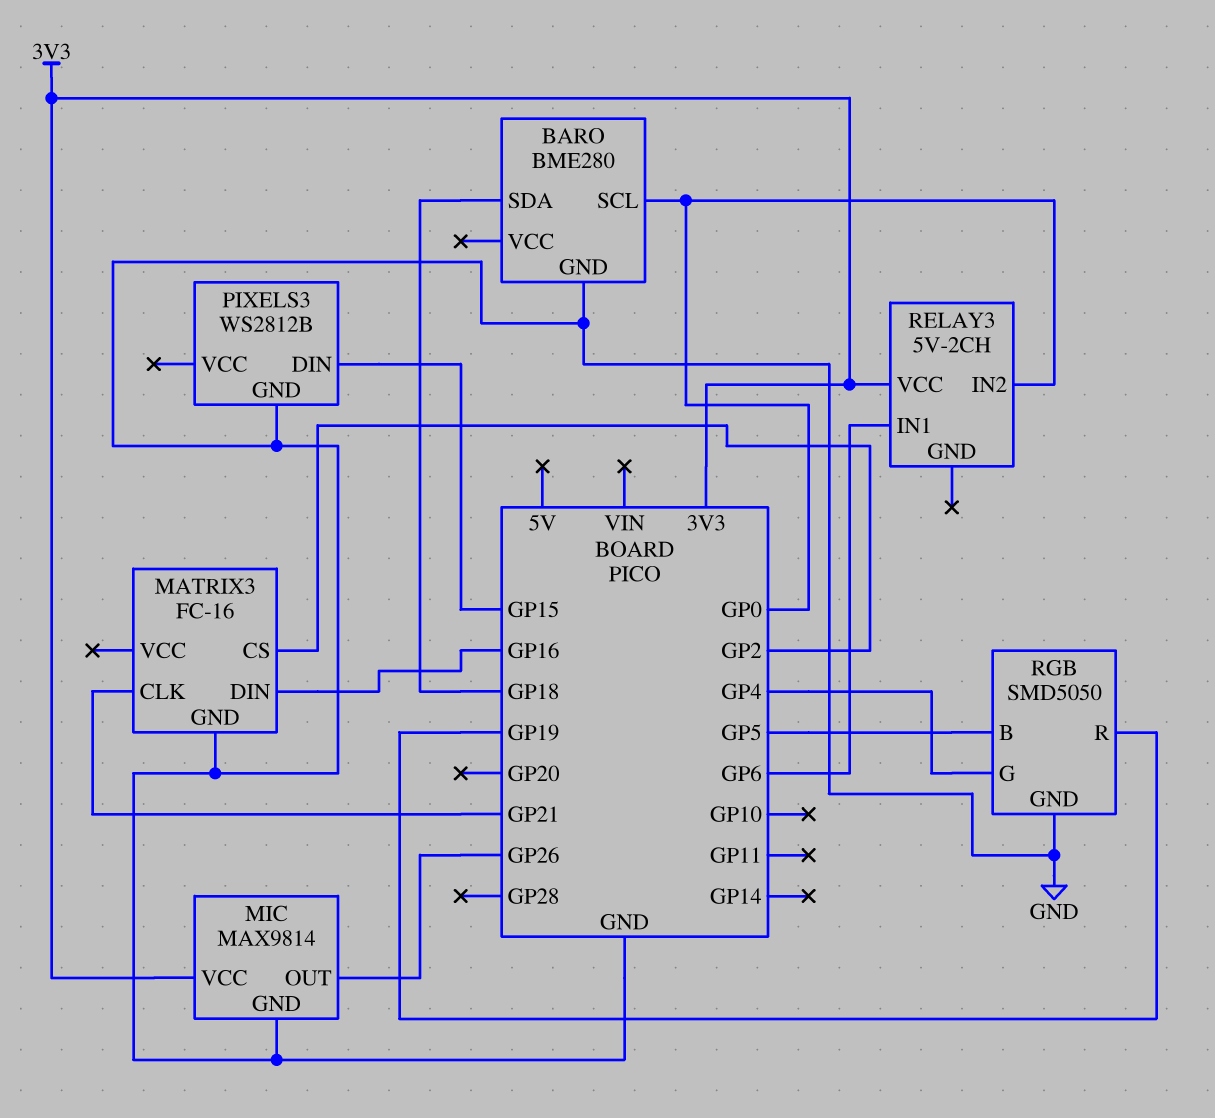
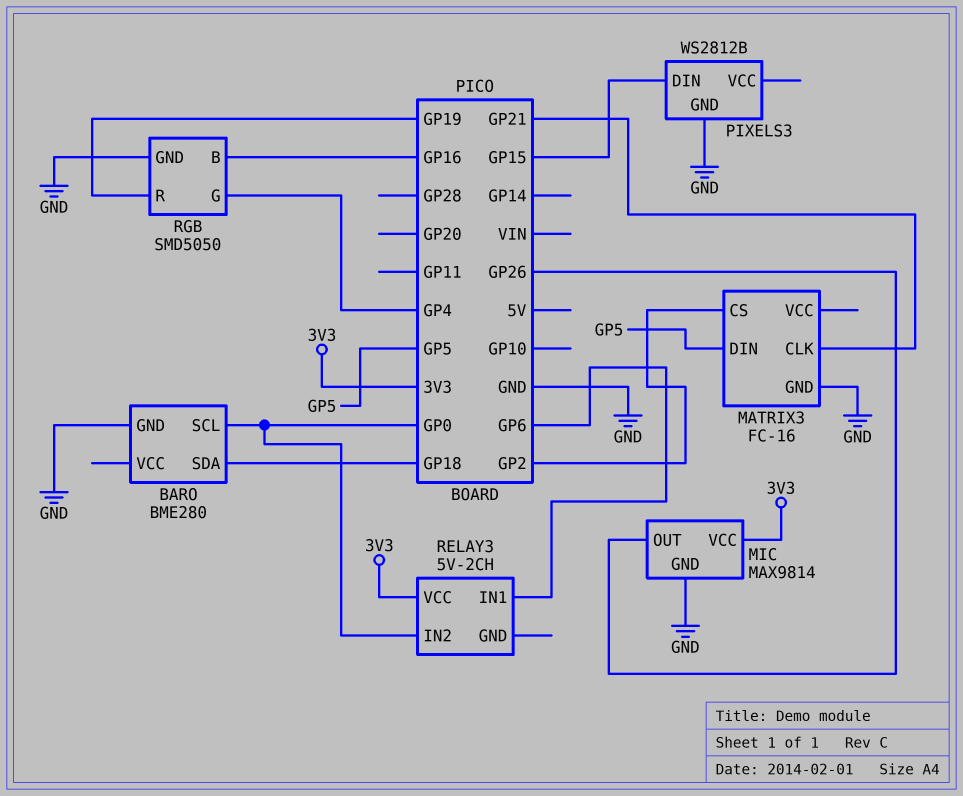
MATRIX3 pin DIN: GP16 -> GP5
RGB pin B: GP5 -> GP16

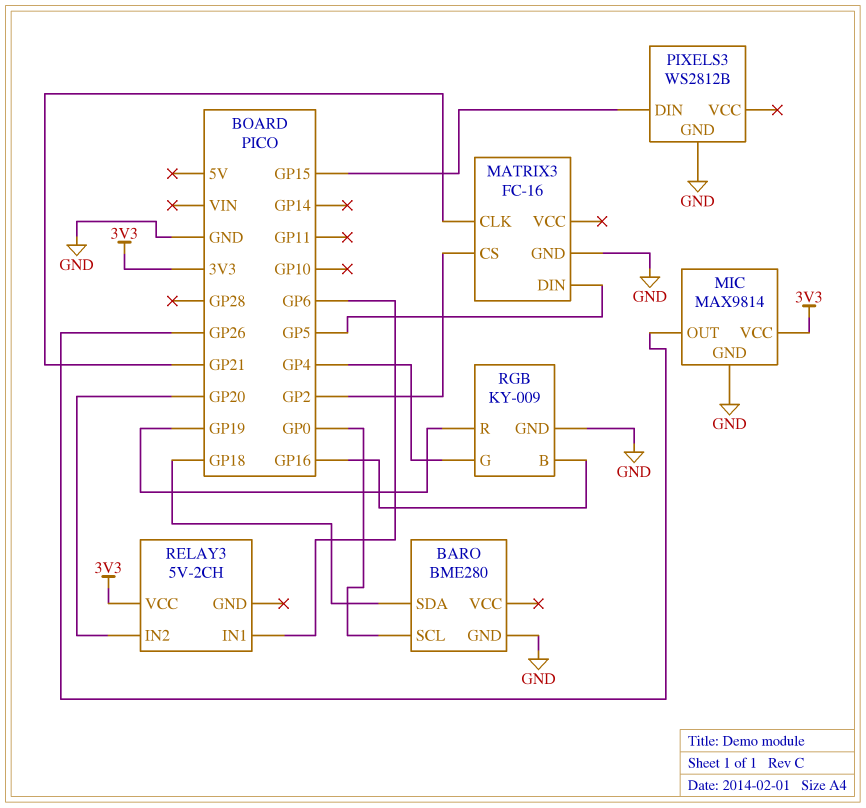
RELAY3 pin IN2: GP0 -> GP20
RGB: SMD5050 -> KY-009

